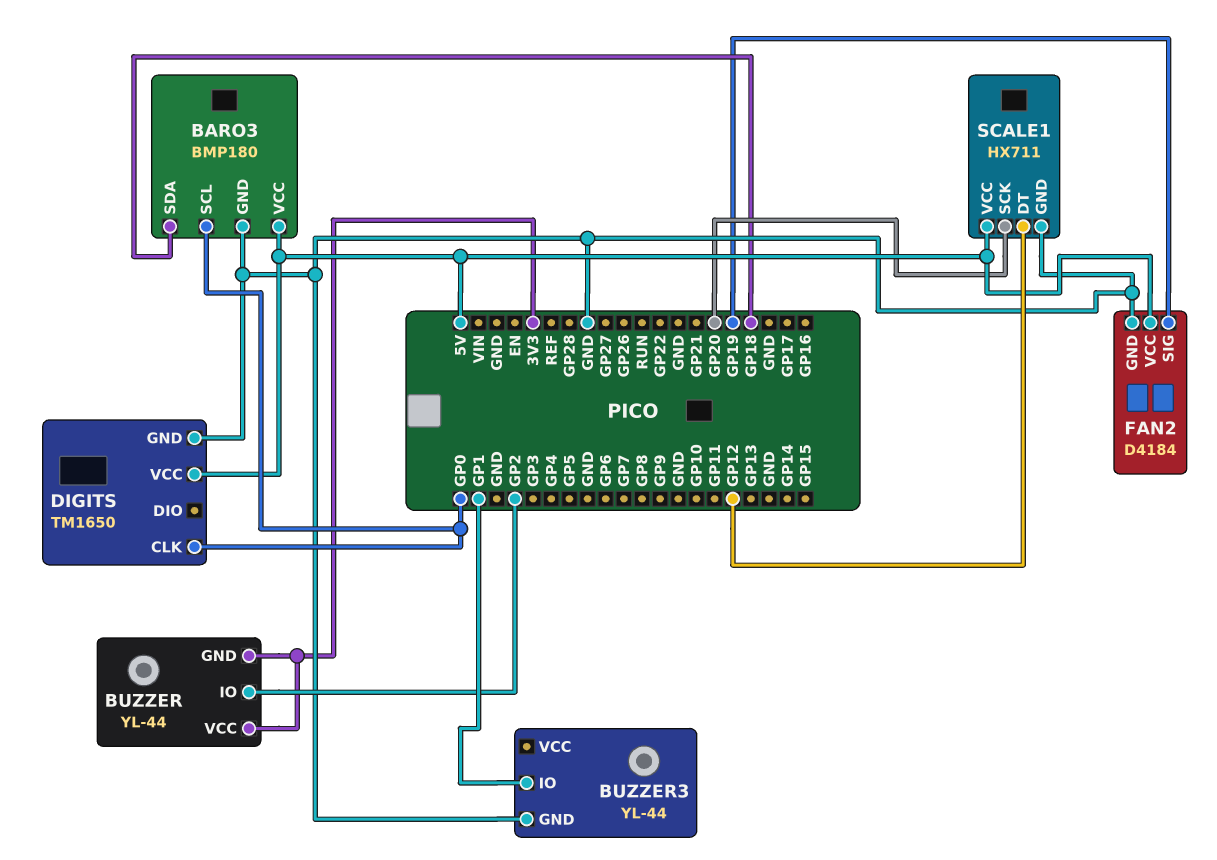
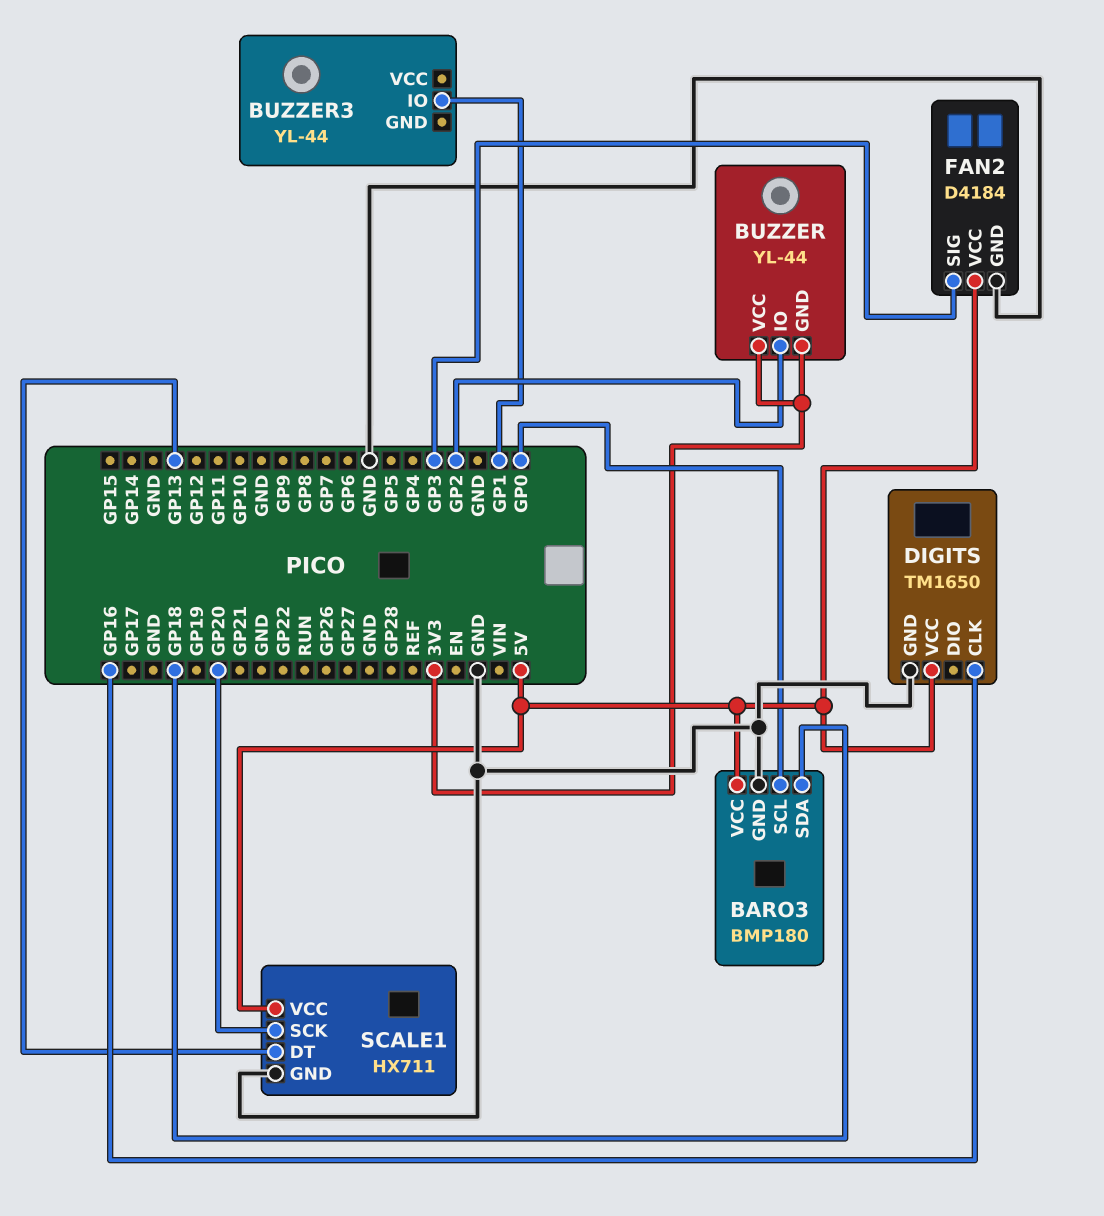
BUZZER3 pin GND: GND -> none
DIGITS pin CLK: GP0 -> GP16
FAN2 pin SIG: GP19 -> GP3
SCALE1 pin DT: GP12 -> GP13

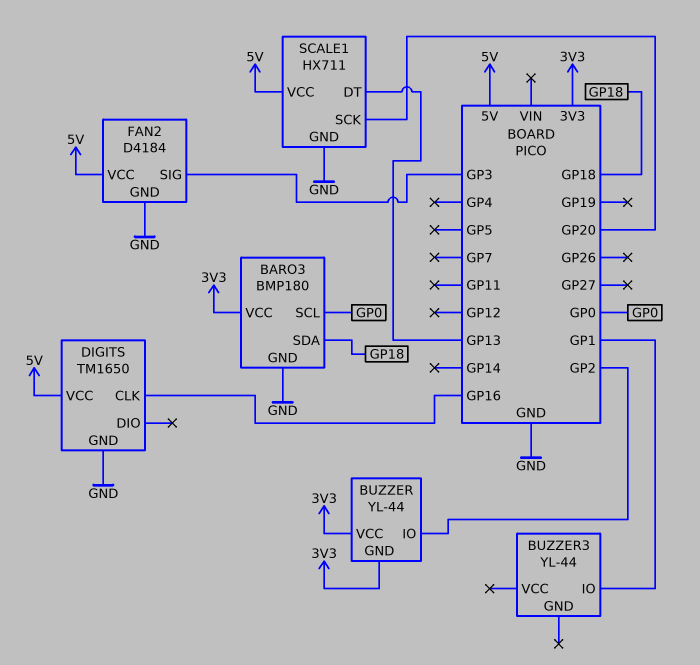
BARO3 pin VCC: 5V -> 3V3

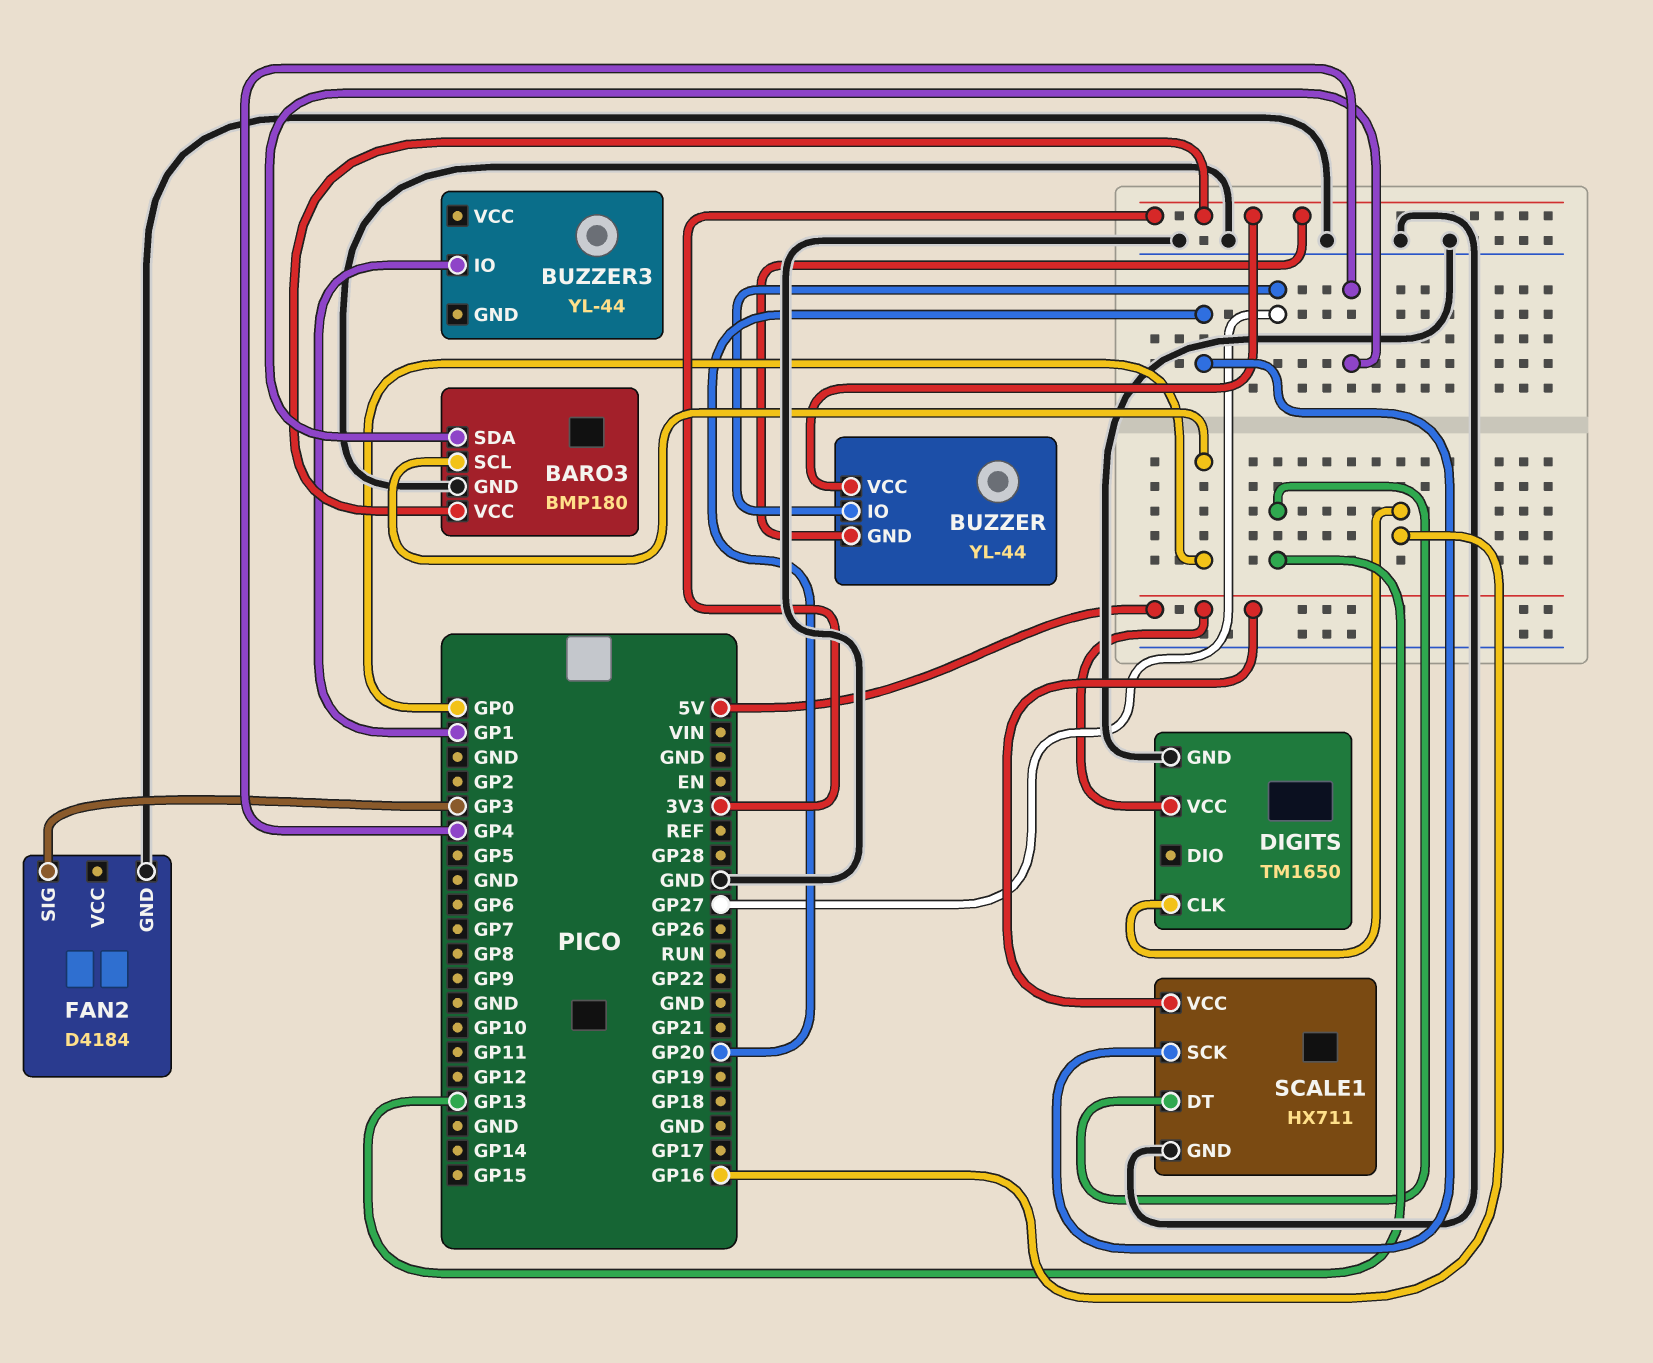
BARO3 pin SDA: GP18 -> GP4
BUZZER pin IO: GP2 -> GP27
FAN2 pin VCC: 5V -> none

